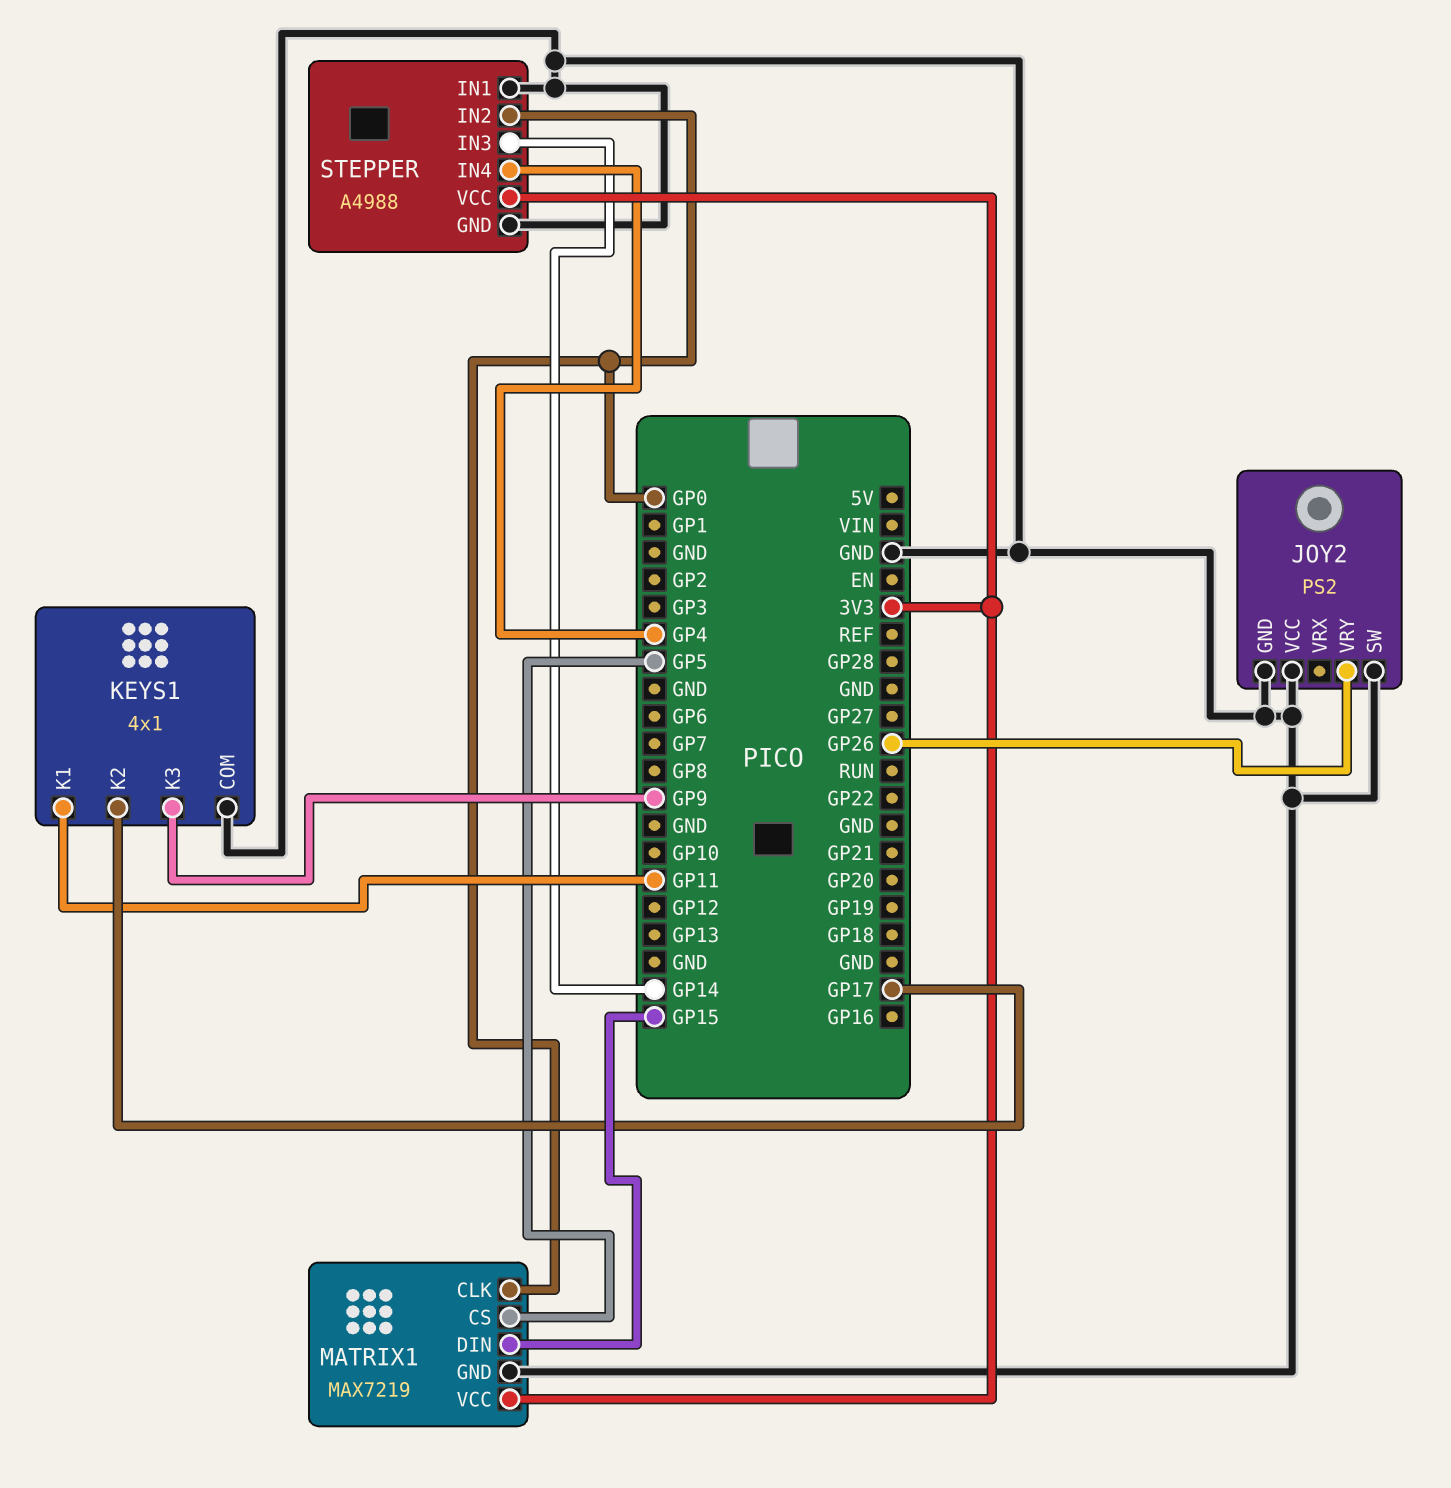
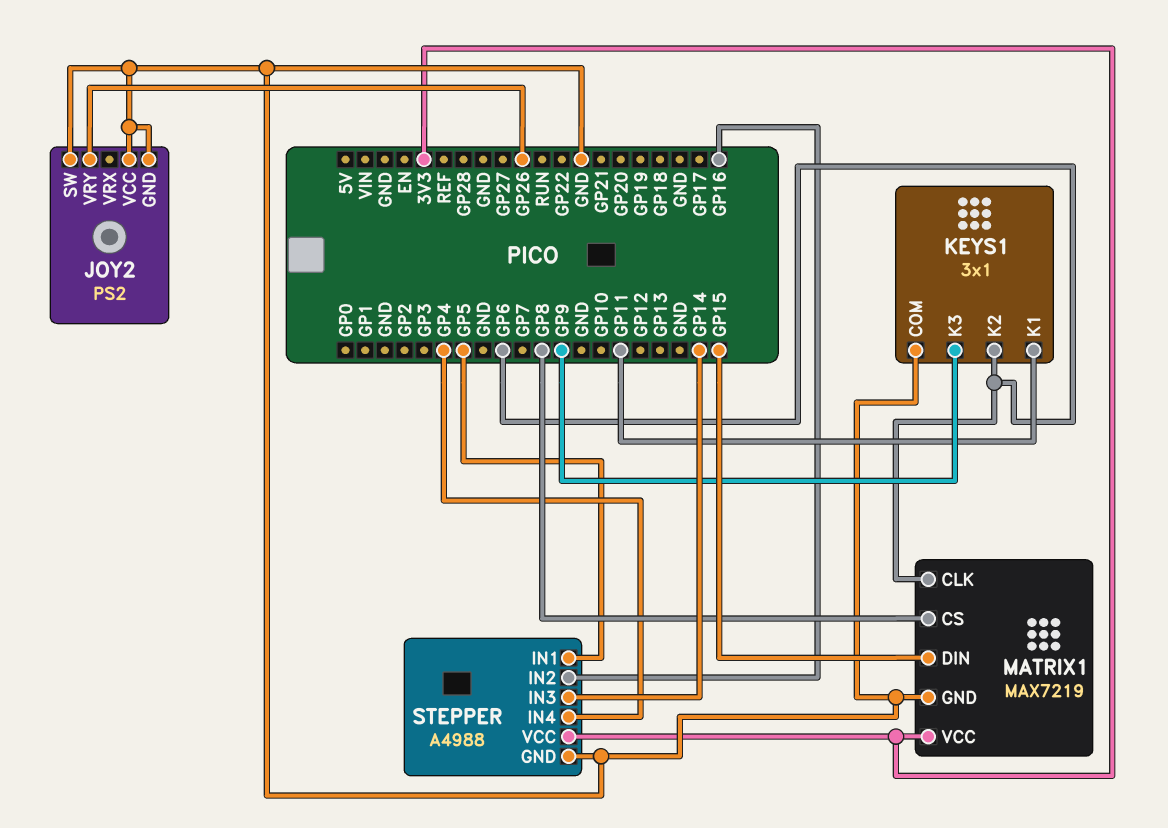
KEYS1: 4x1 -> 3x1
KEYS1 pin K2: GP17 -> GP6
MATRIX1 pin CLK: GP0 -> GP6
MATRIX1 pin CS: GP5 -> GP8
STEPPER pin IN1: GND -> GP5
STEPPER pin IN2: GP0 -> GP16

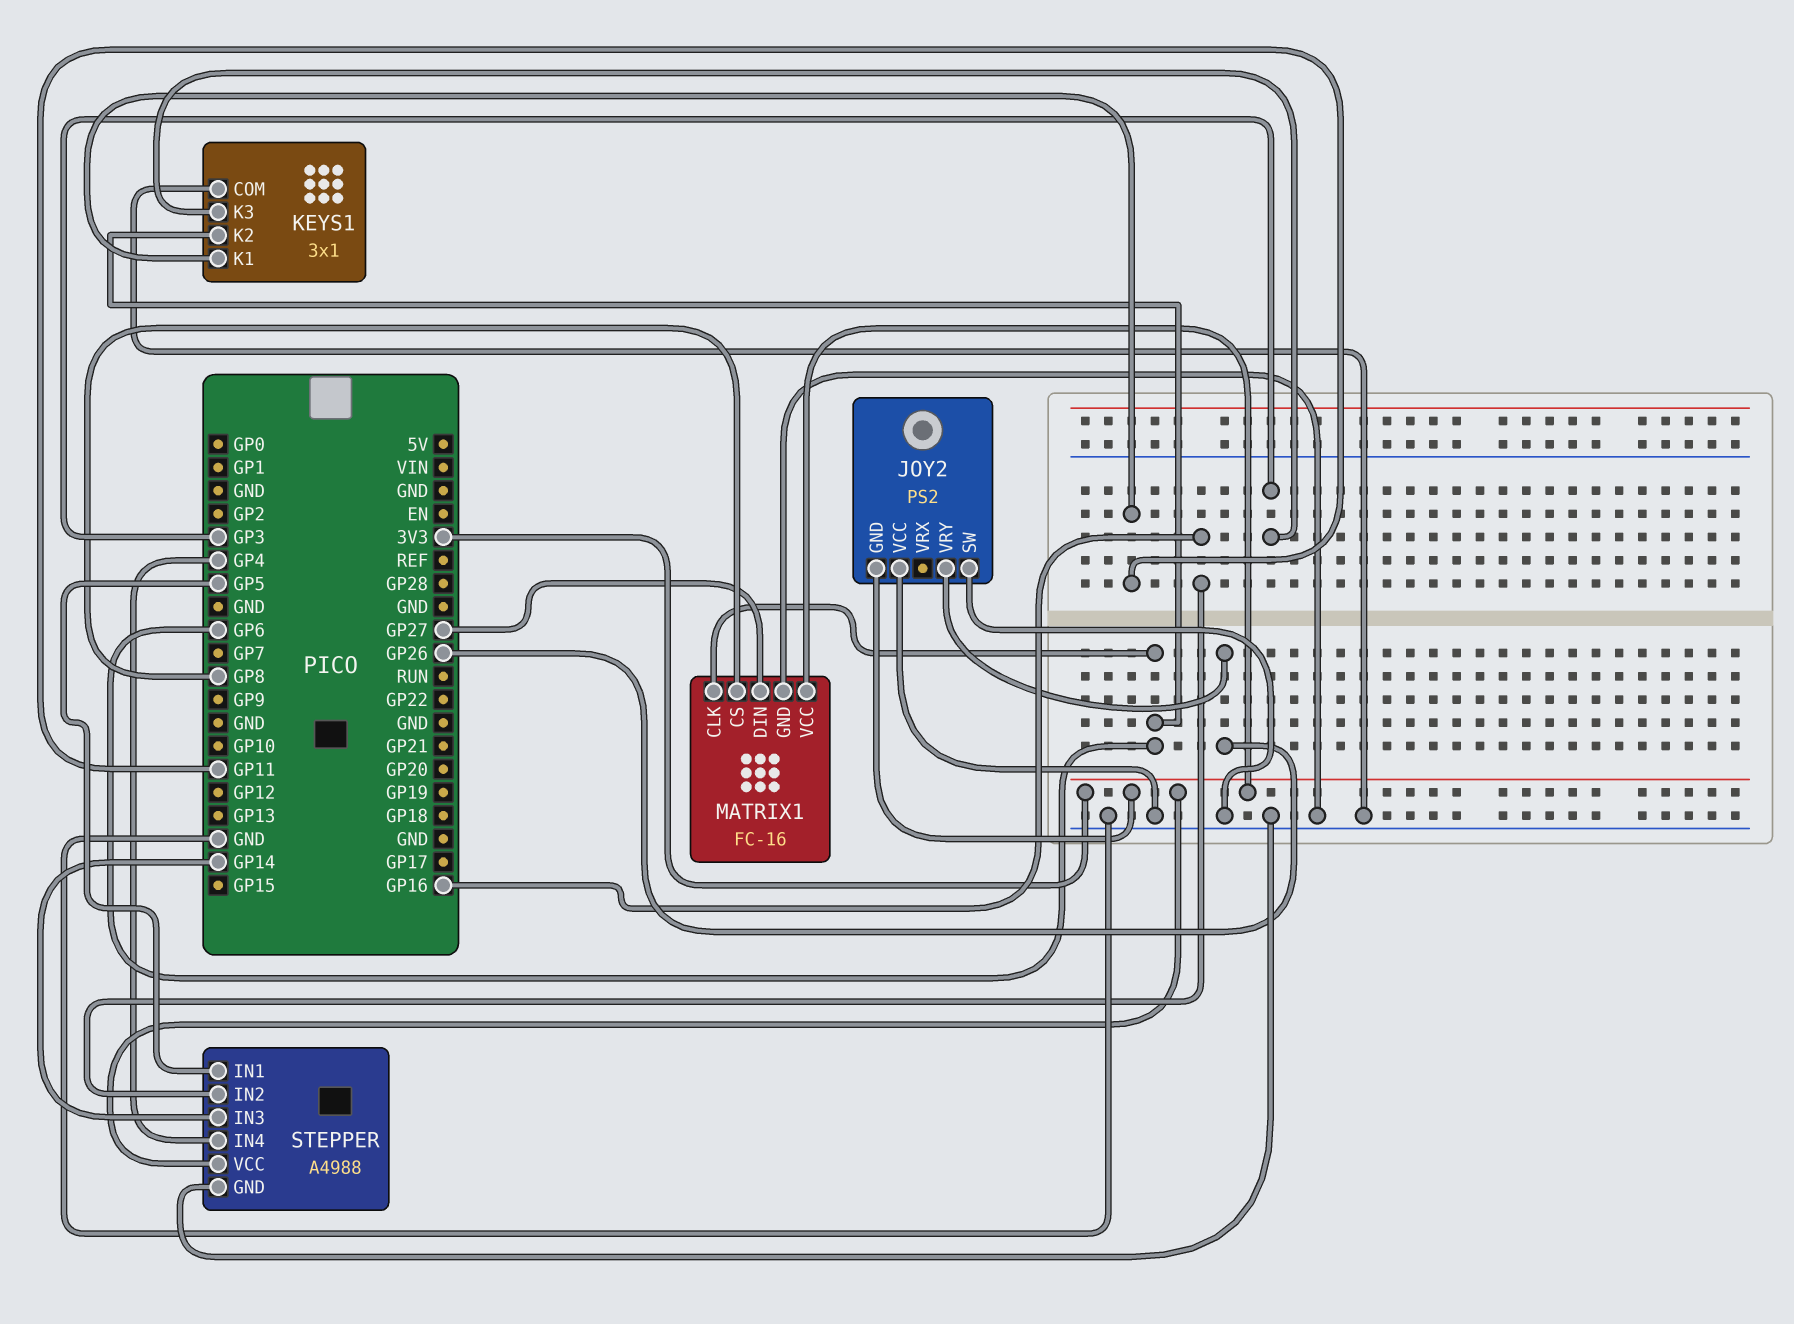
JOY2 pin GND: GND -> 3V3
KEYS1 pin K3: GP9 -> GP3
MATRIX1: MAX7219 -> FC-16
MATRIX1 pin DIN: GP15 -> GP27

